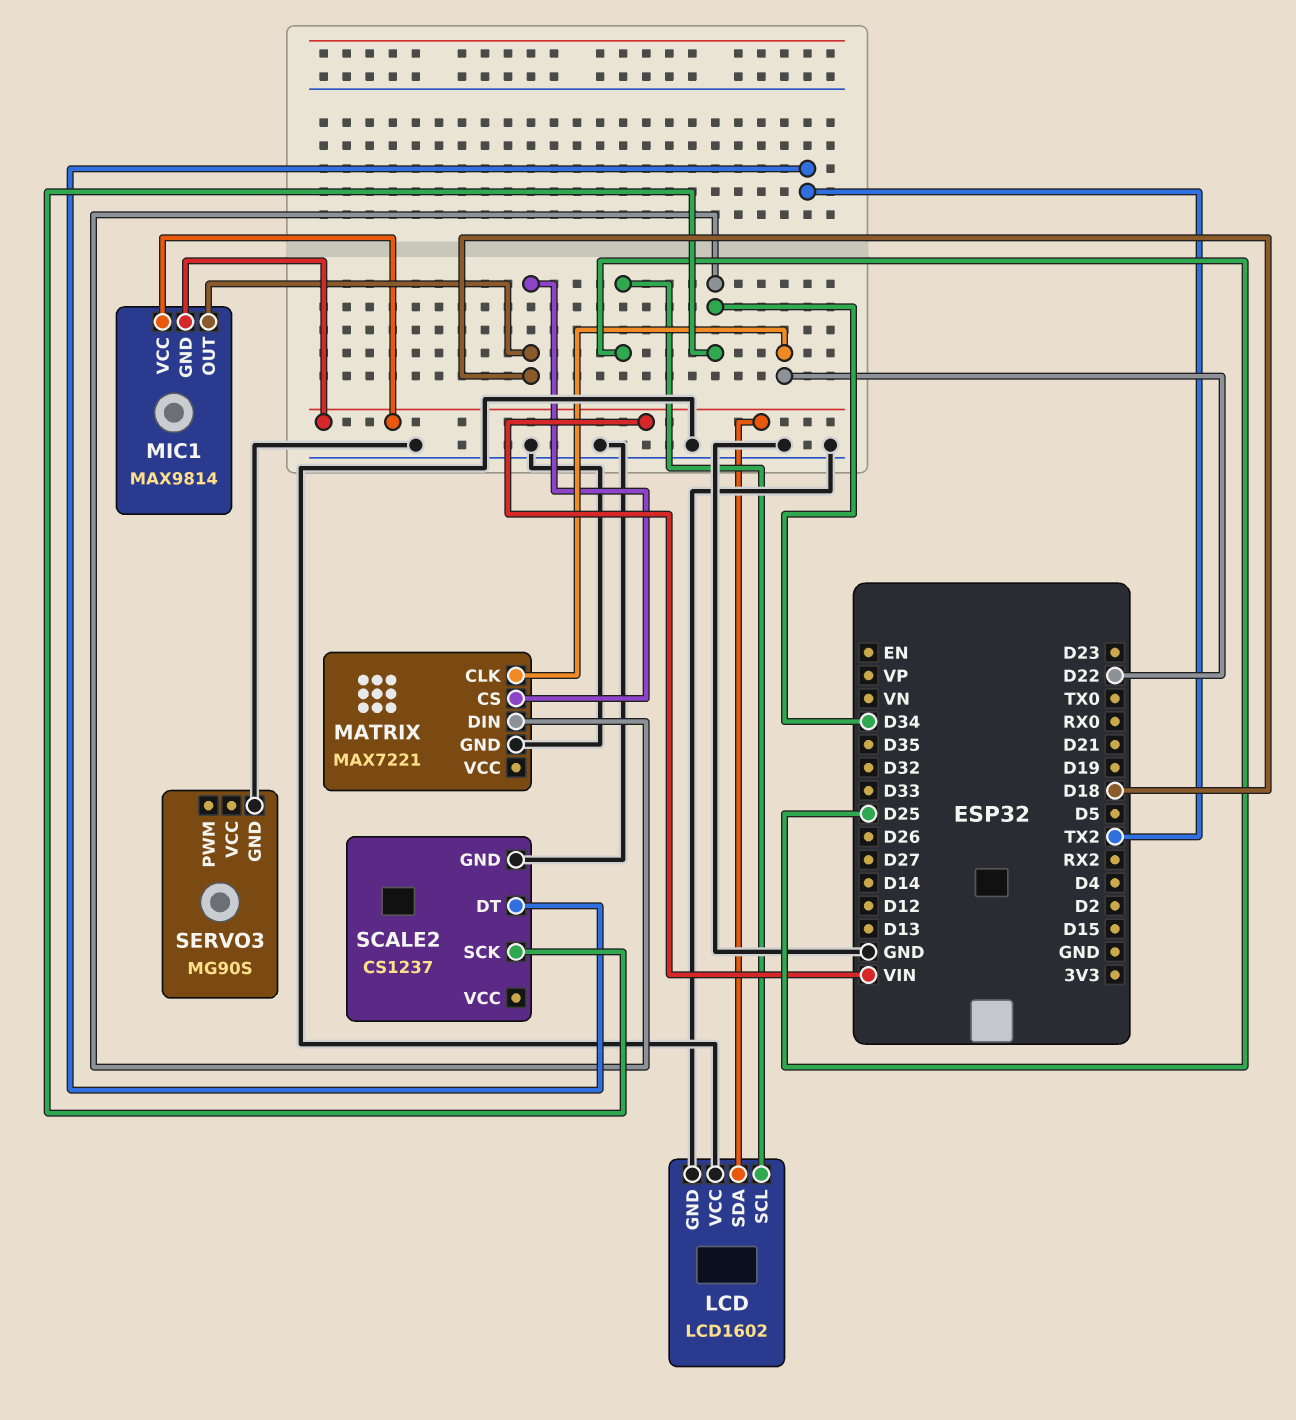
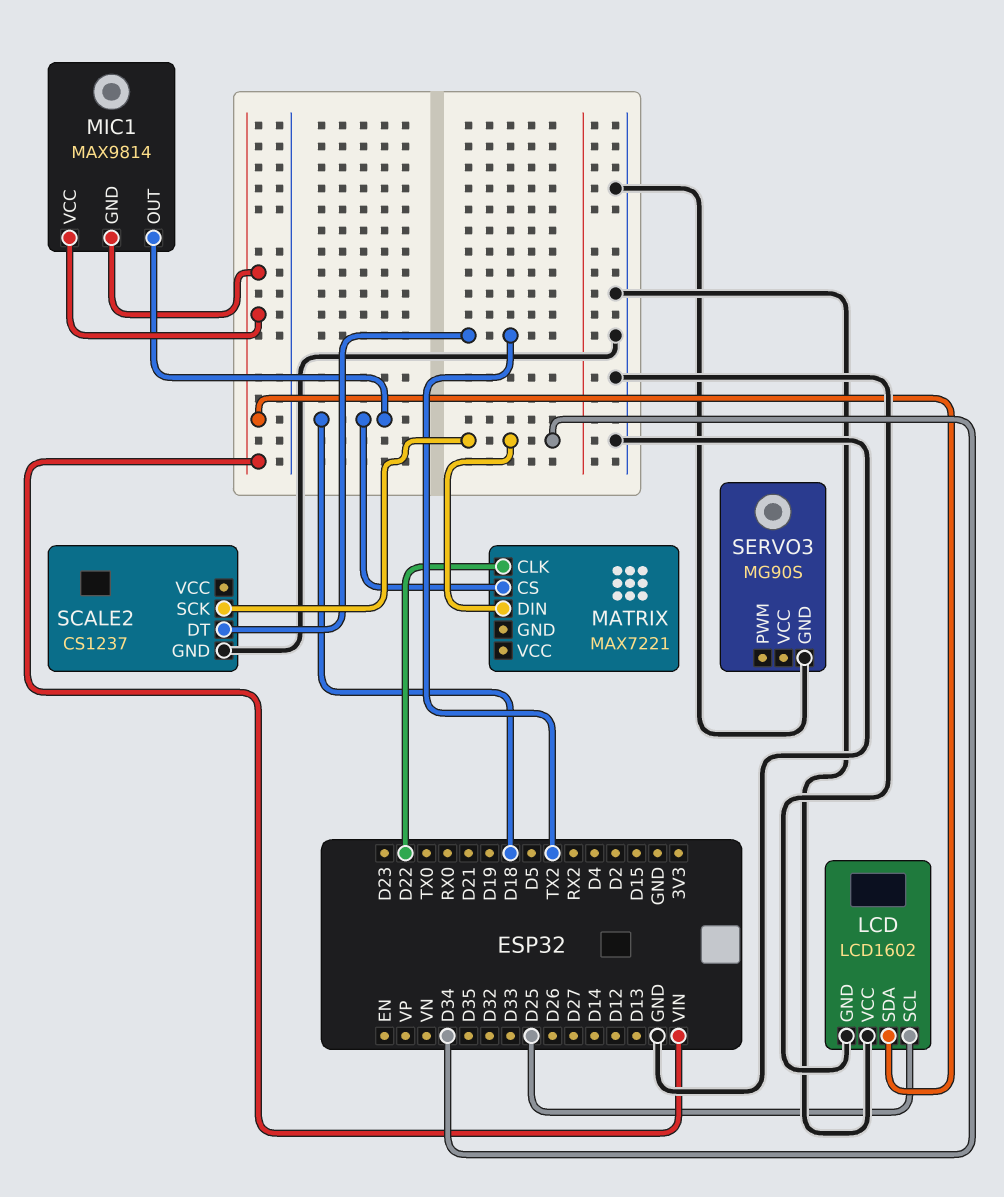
MATRIX pin GND: GND -> none

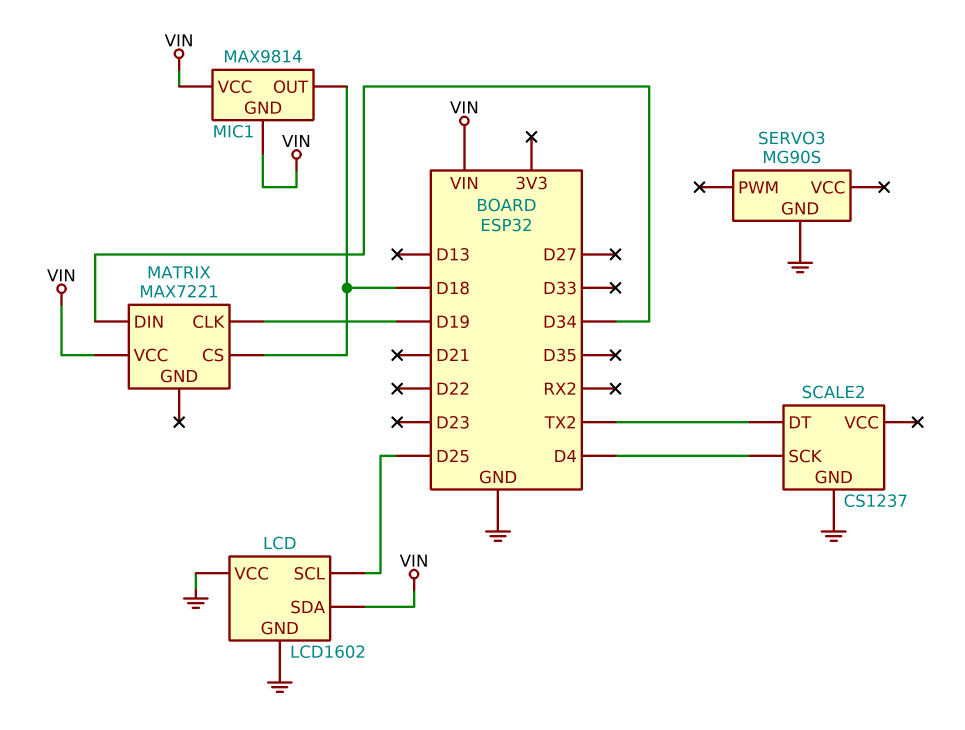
MATRIX pin CLK: D22 -> D19
MATRIX pin VCC: none -> VIN
SCALE2 pin SCK: D34 -> D4

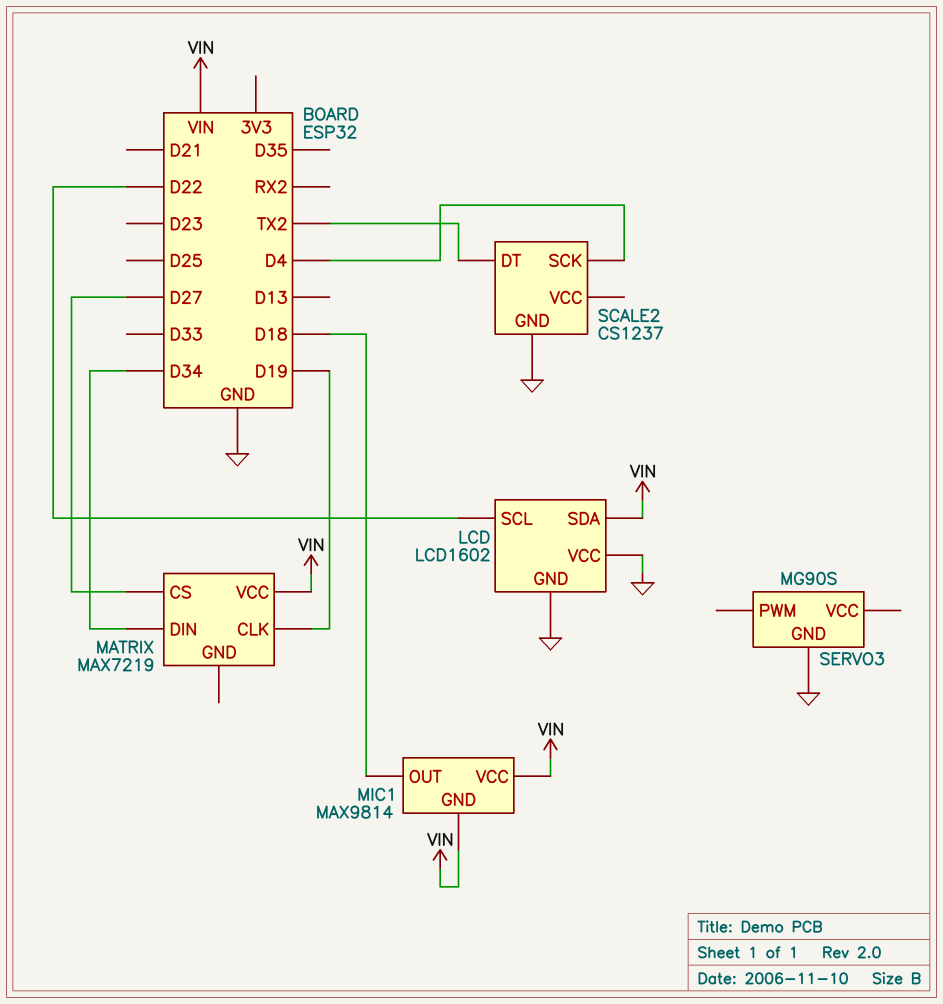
LCD pin SCL: D25 -> D22
MATRIX: MAX7221 -> MAX7219
MATRIX pin CS: D18 -> D27

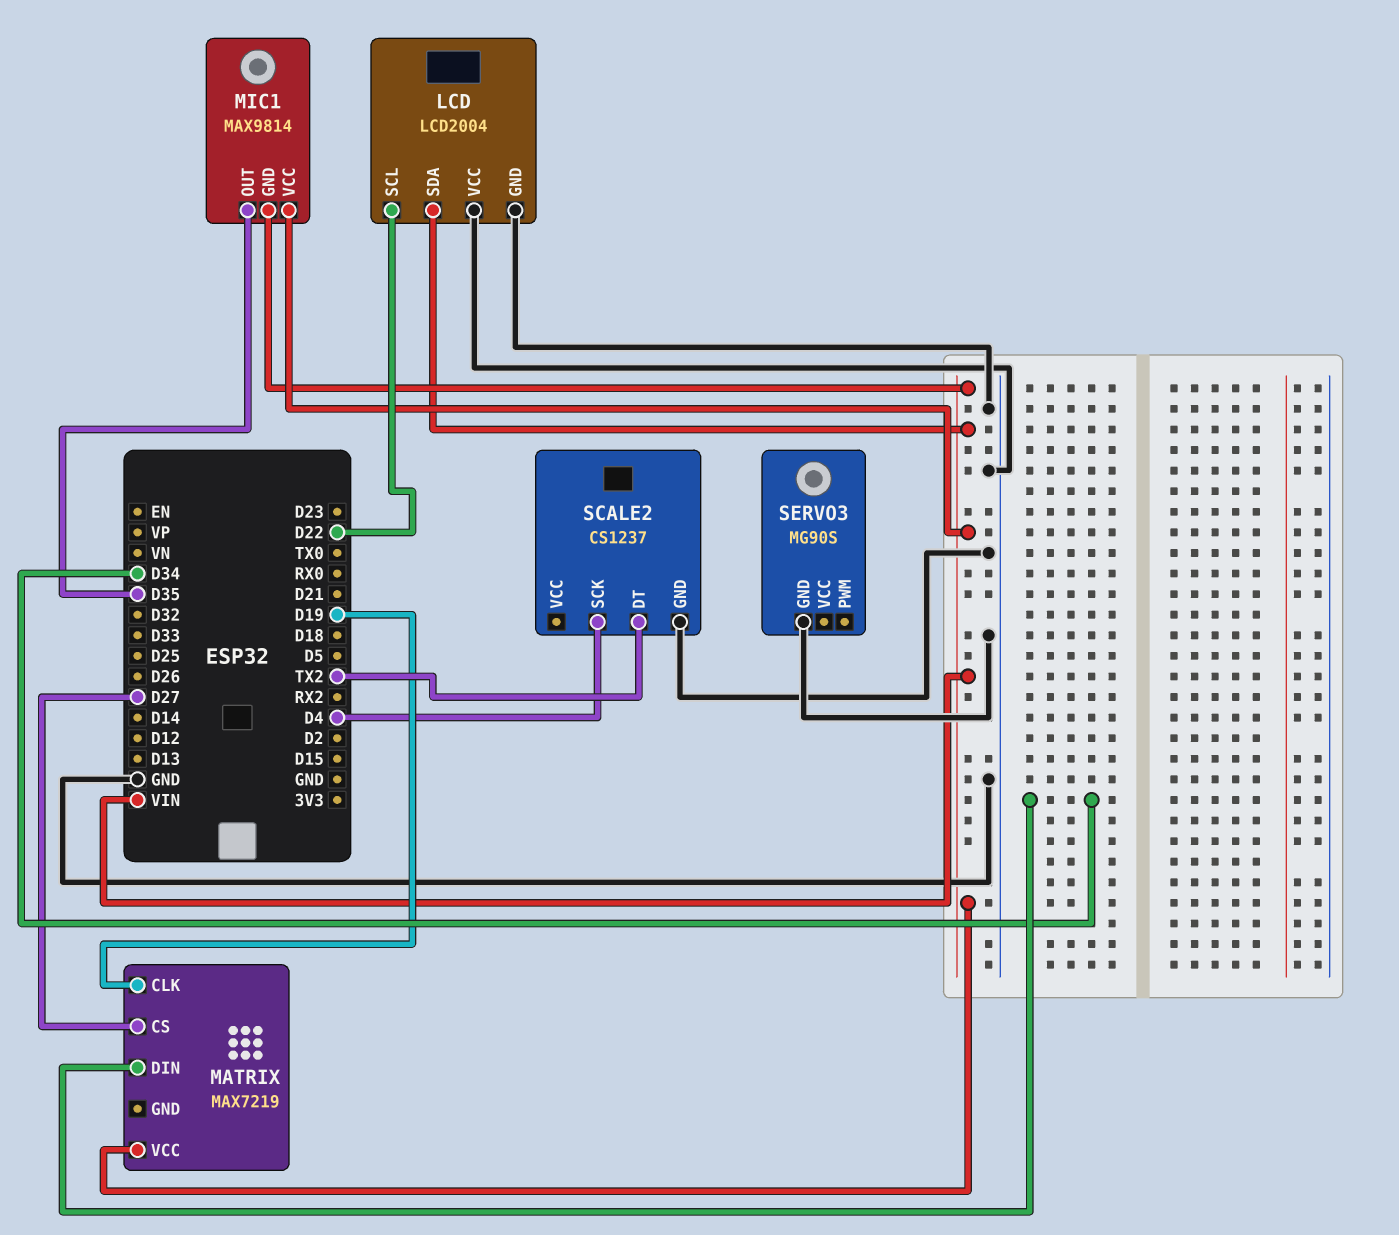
LCD: LCD1602 -> LCD2004
MIC1 pin OUT: D18 -> D35

